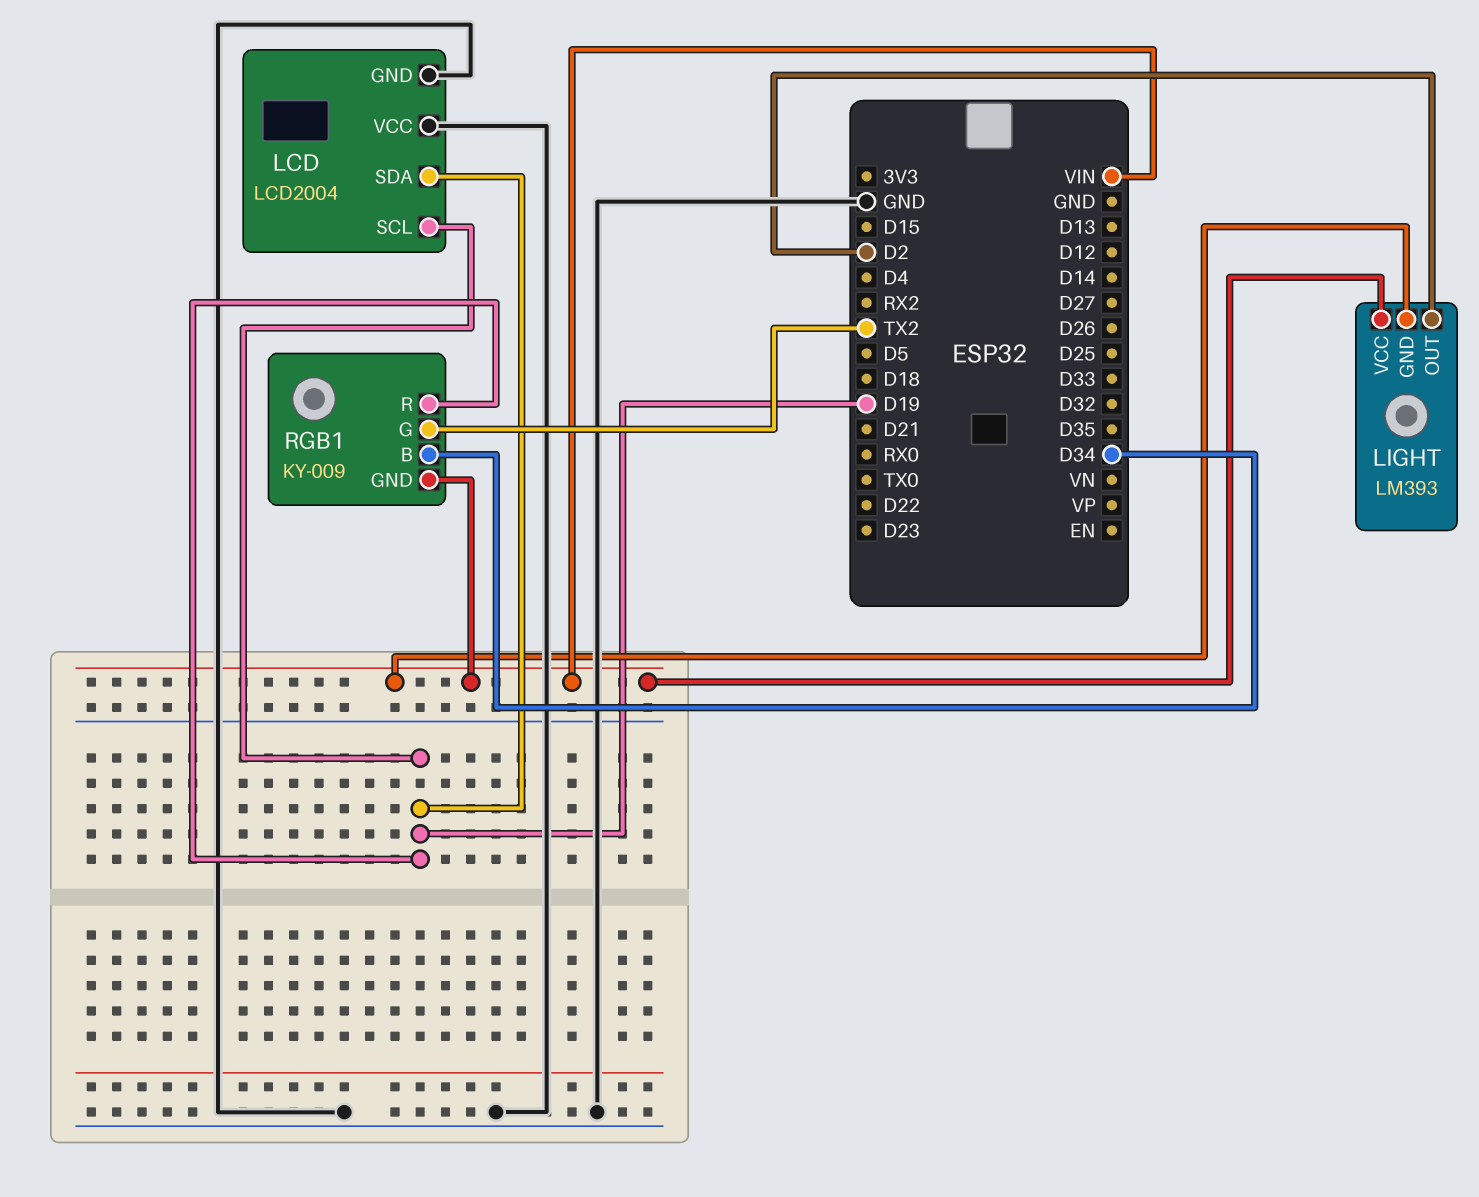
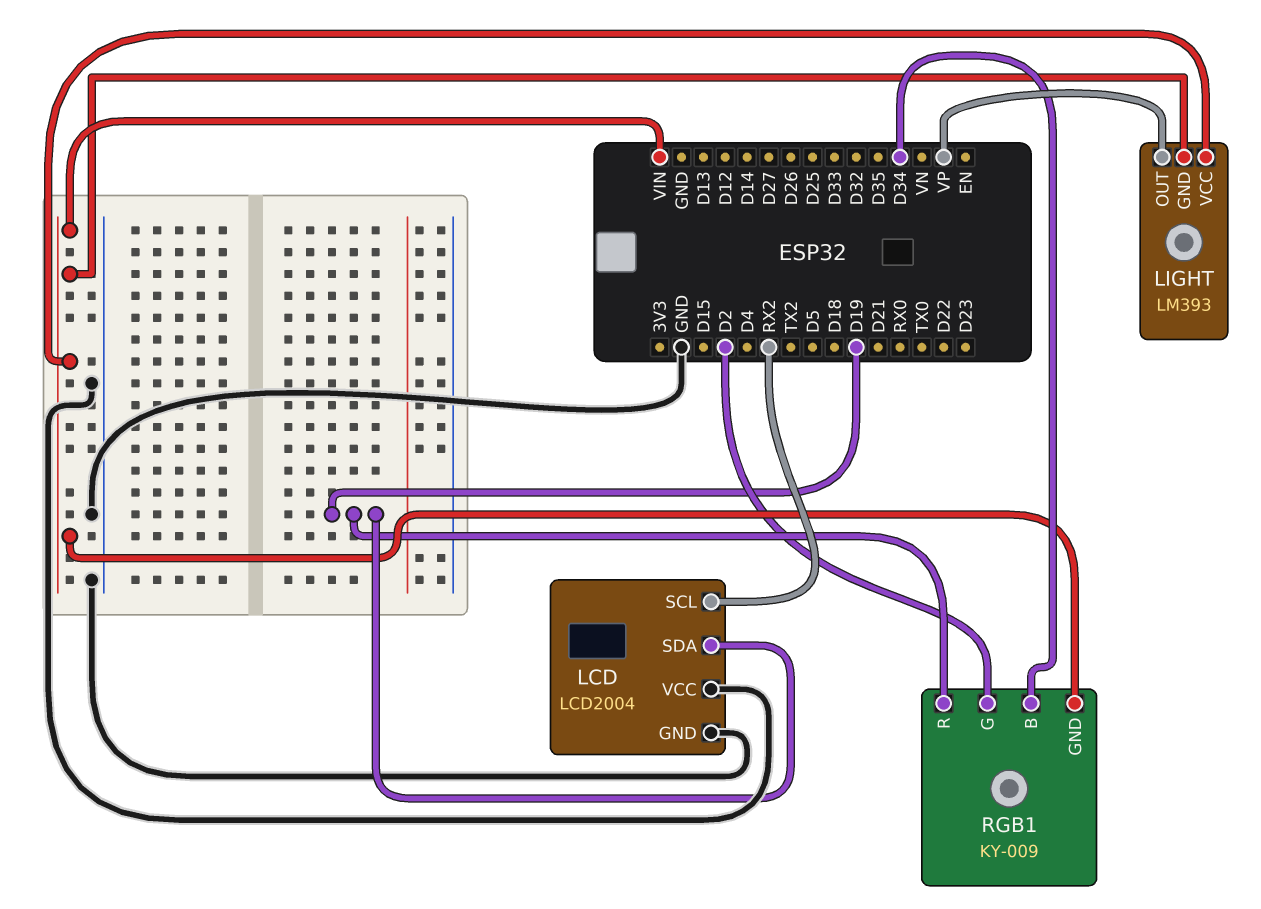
LCD pin SCL: D19 -> RX2
LIGHT pin OUT: D2 -> VP
RGB1 pin G: TX2 -> D2

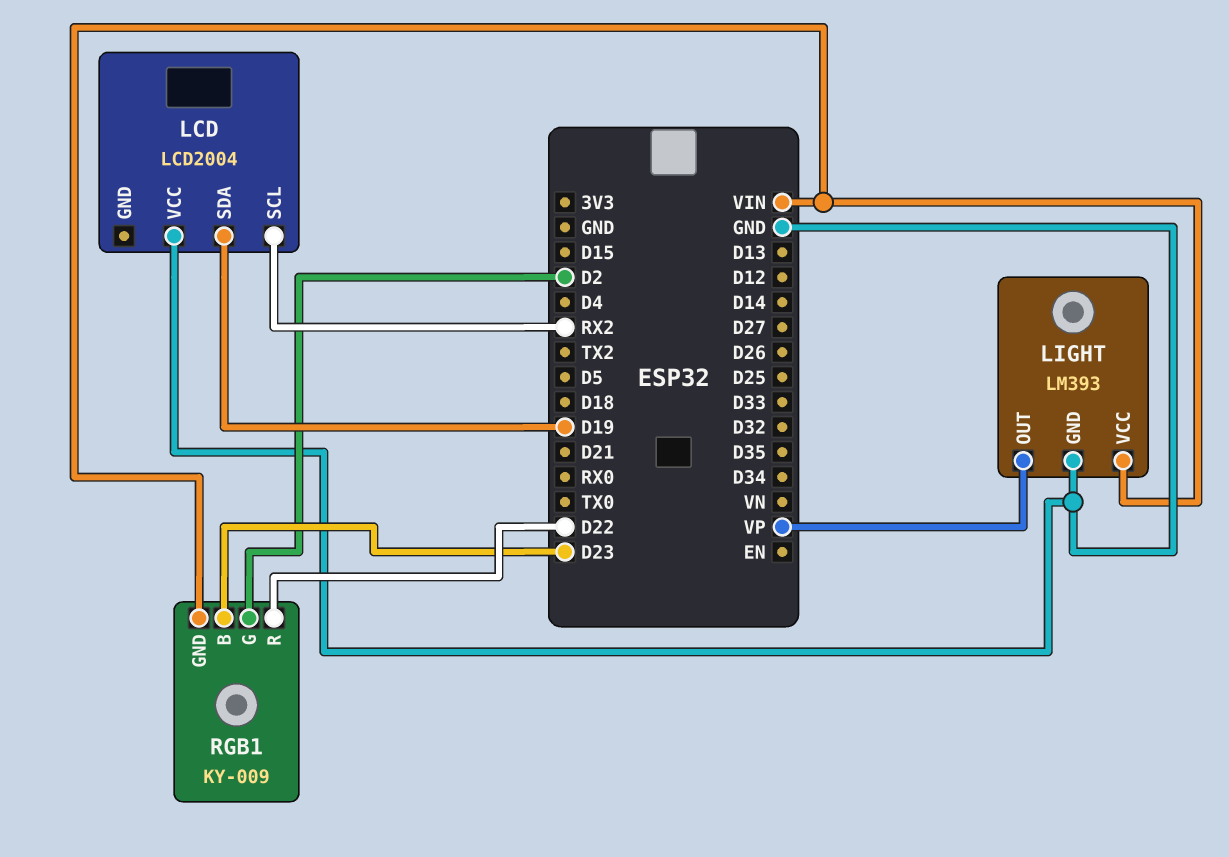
LCD pin GND: GND -> none
LIGHT pin GND: VIN -> GND
RGB1 pin B: D34 -> D23
RGB1 pin R: D19 -> D22

